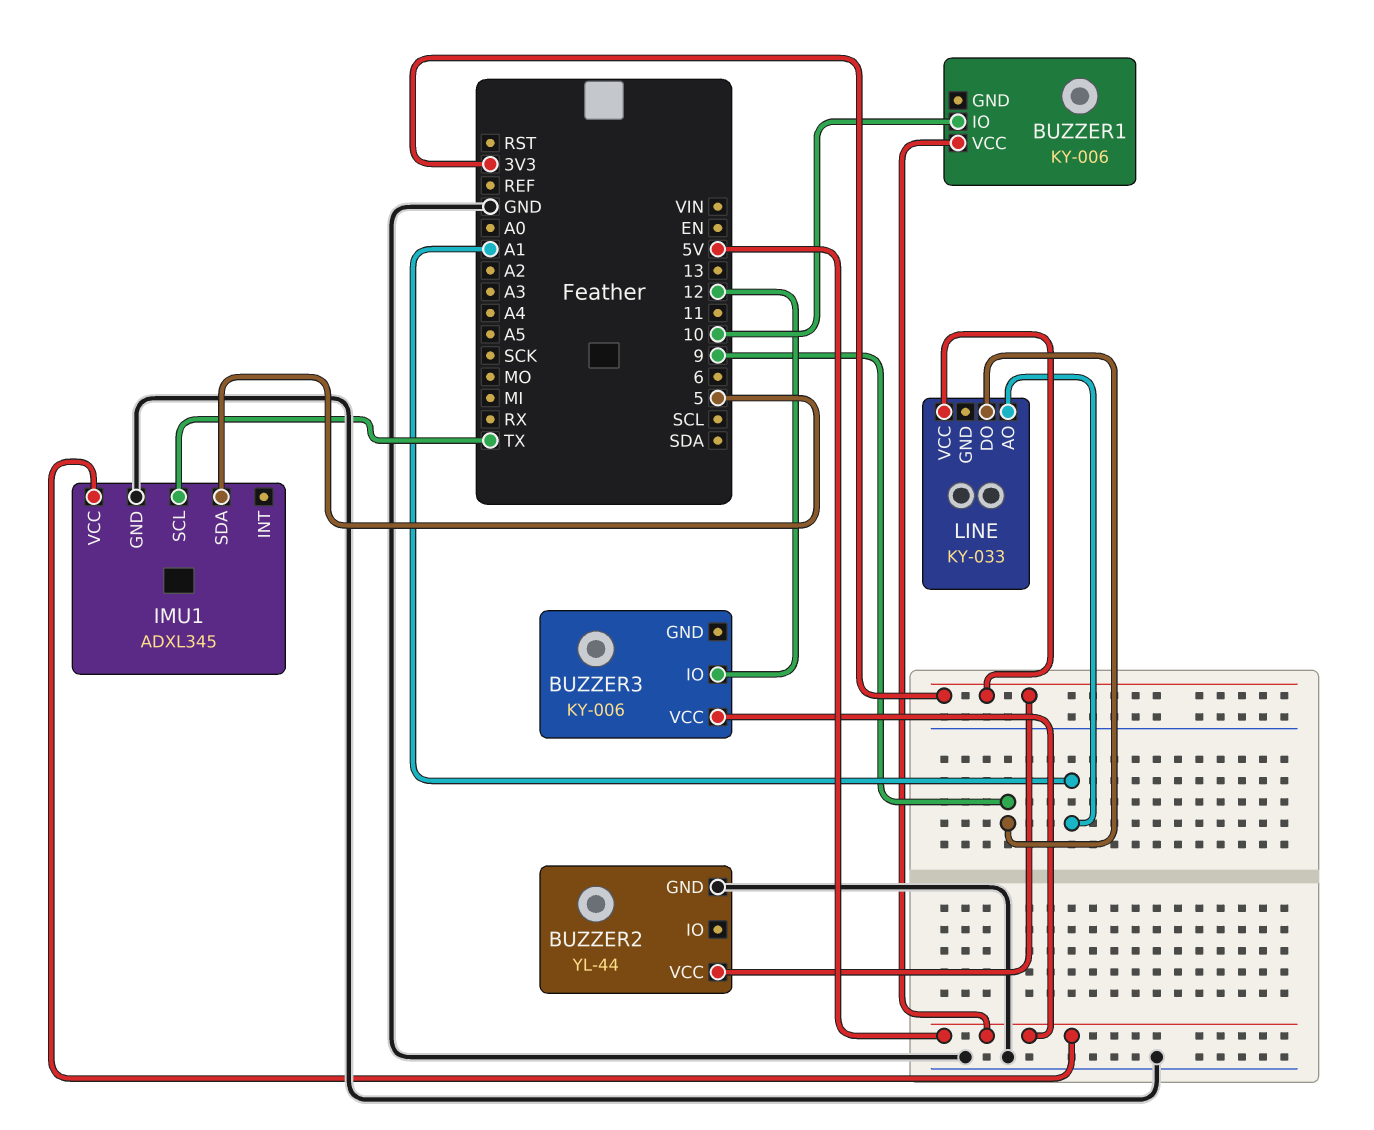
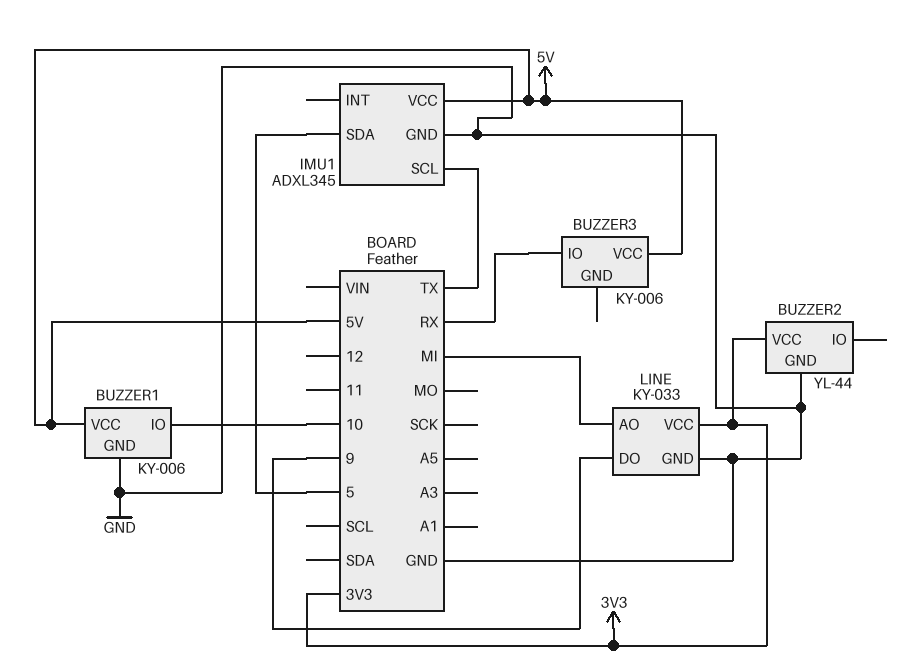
BUZZER1 pin GND: none -> GND
BUZZER3 pin IO: 12 -> RX
LINE pin AO: A1 -> MI
LINE pin GND: none -> GND

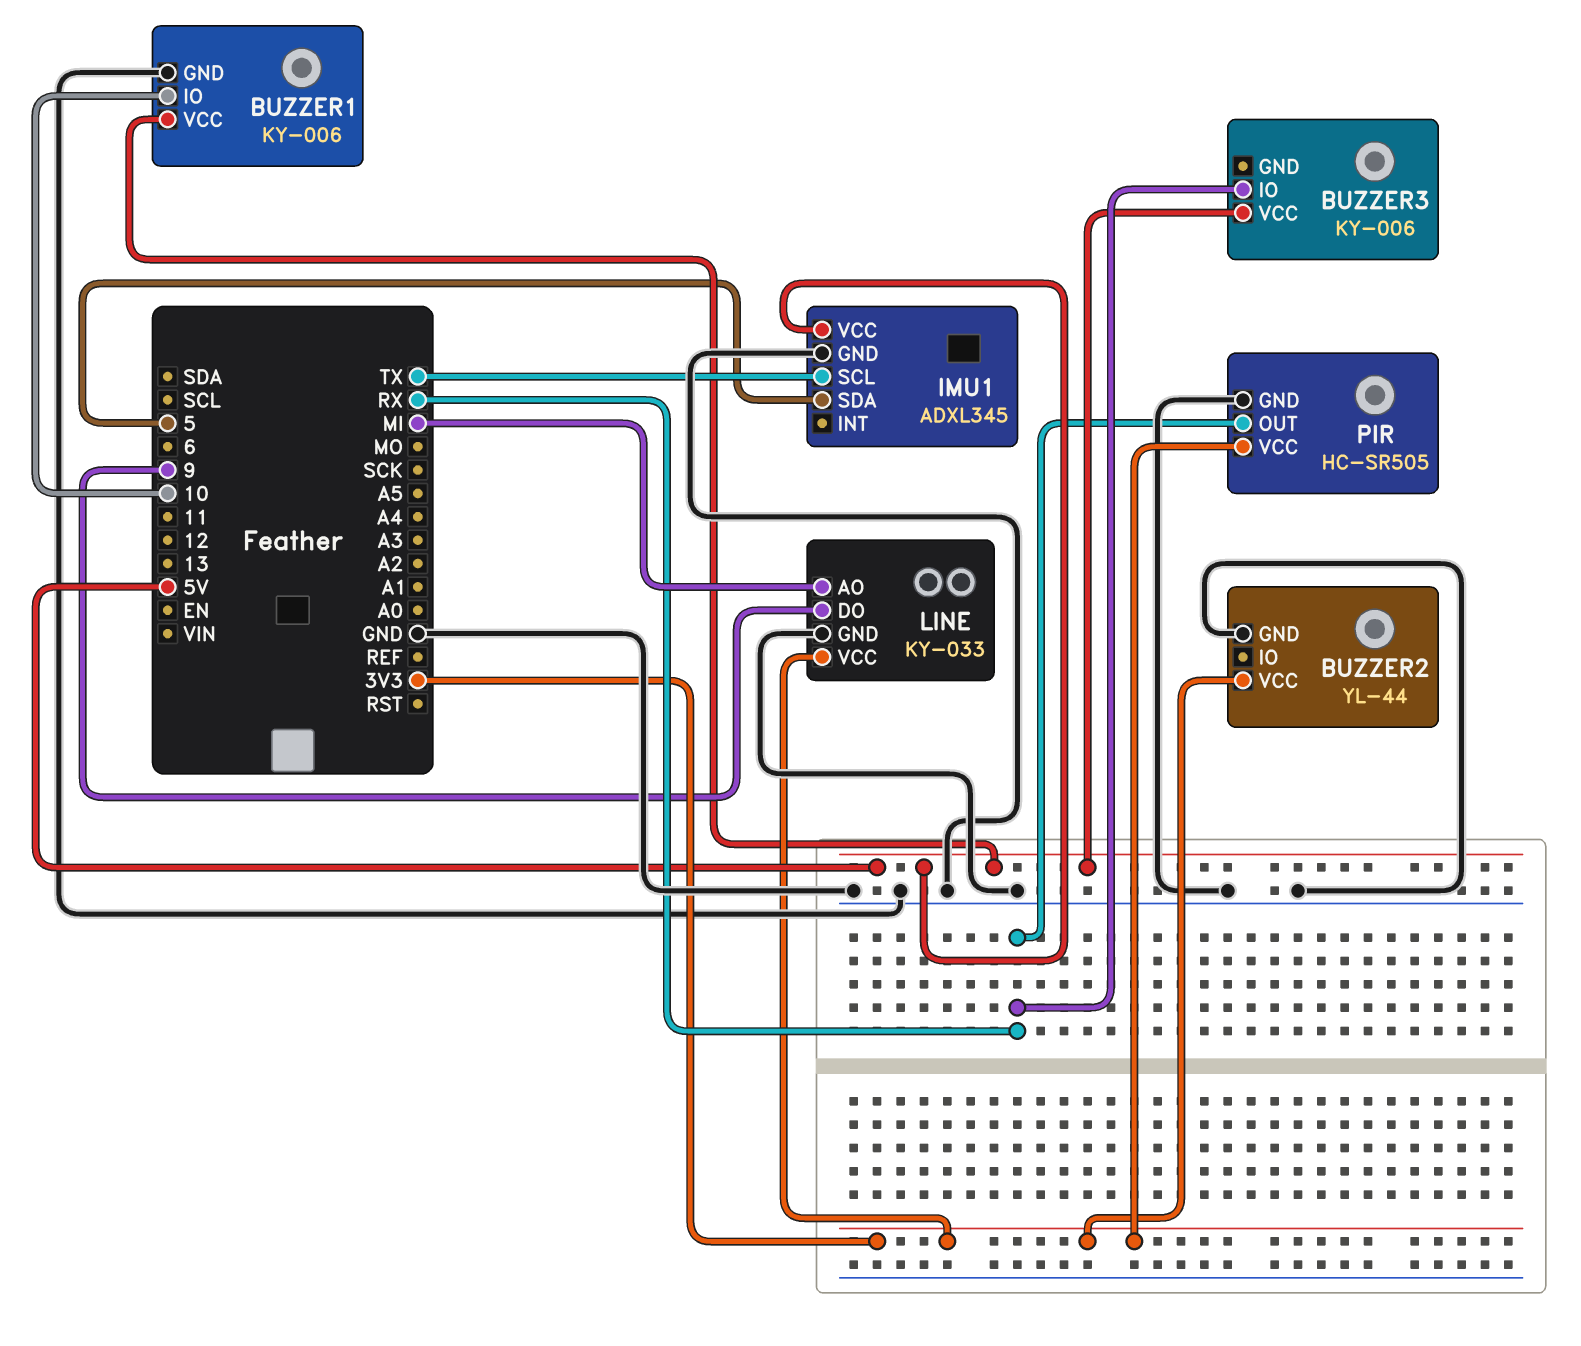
PIR: none -> HC-SR505
PIR pin GND: none -> GND
PIR pin OUT: none -> RX
PIR pin VCC: none -> 3V3

